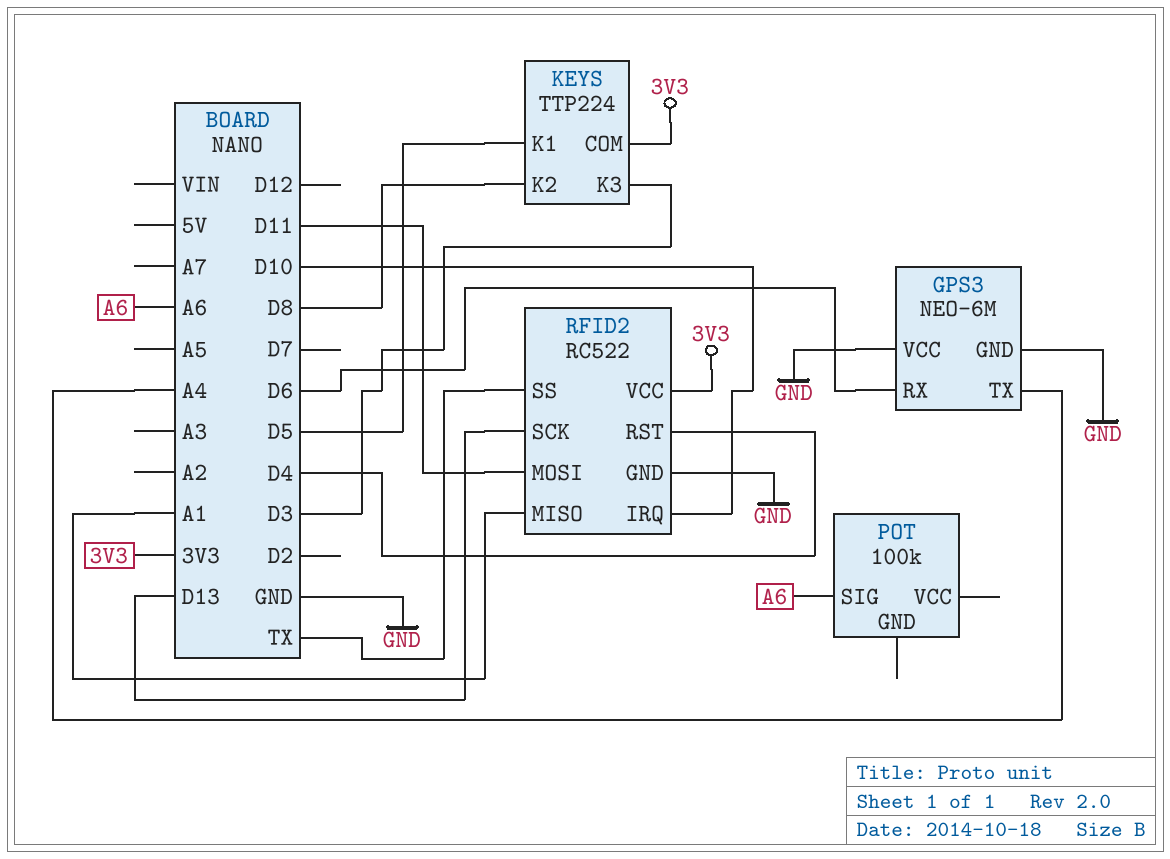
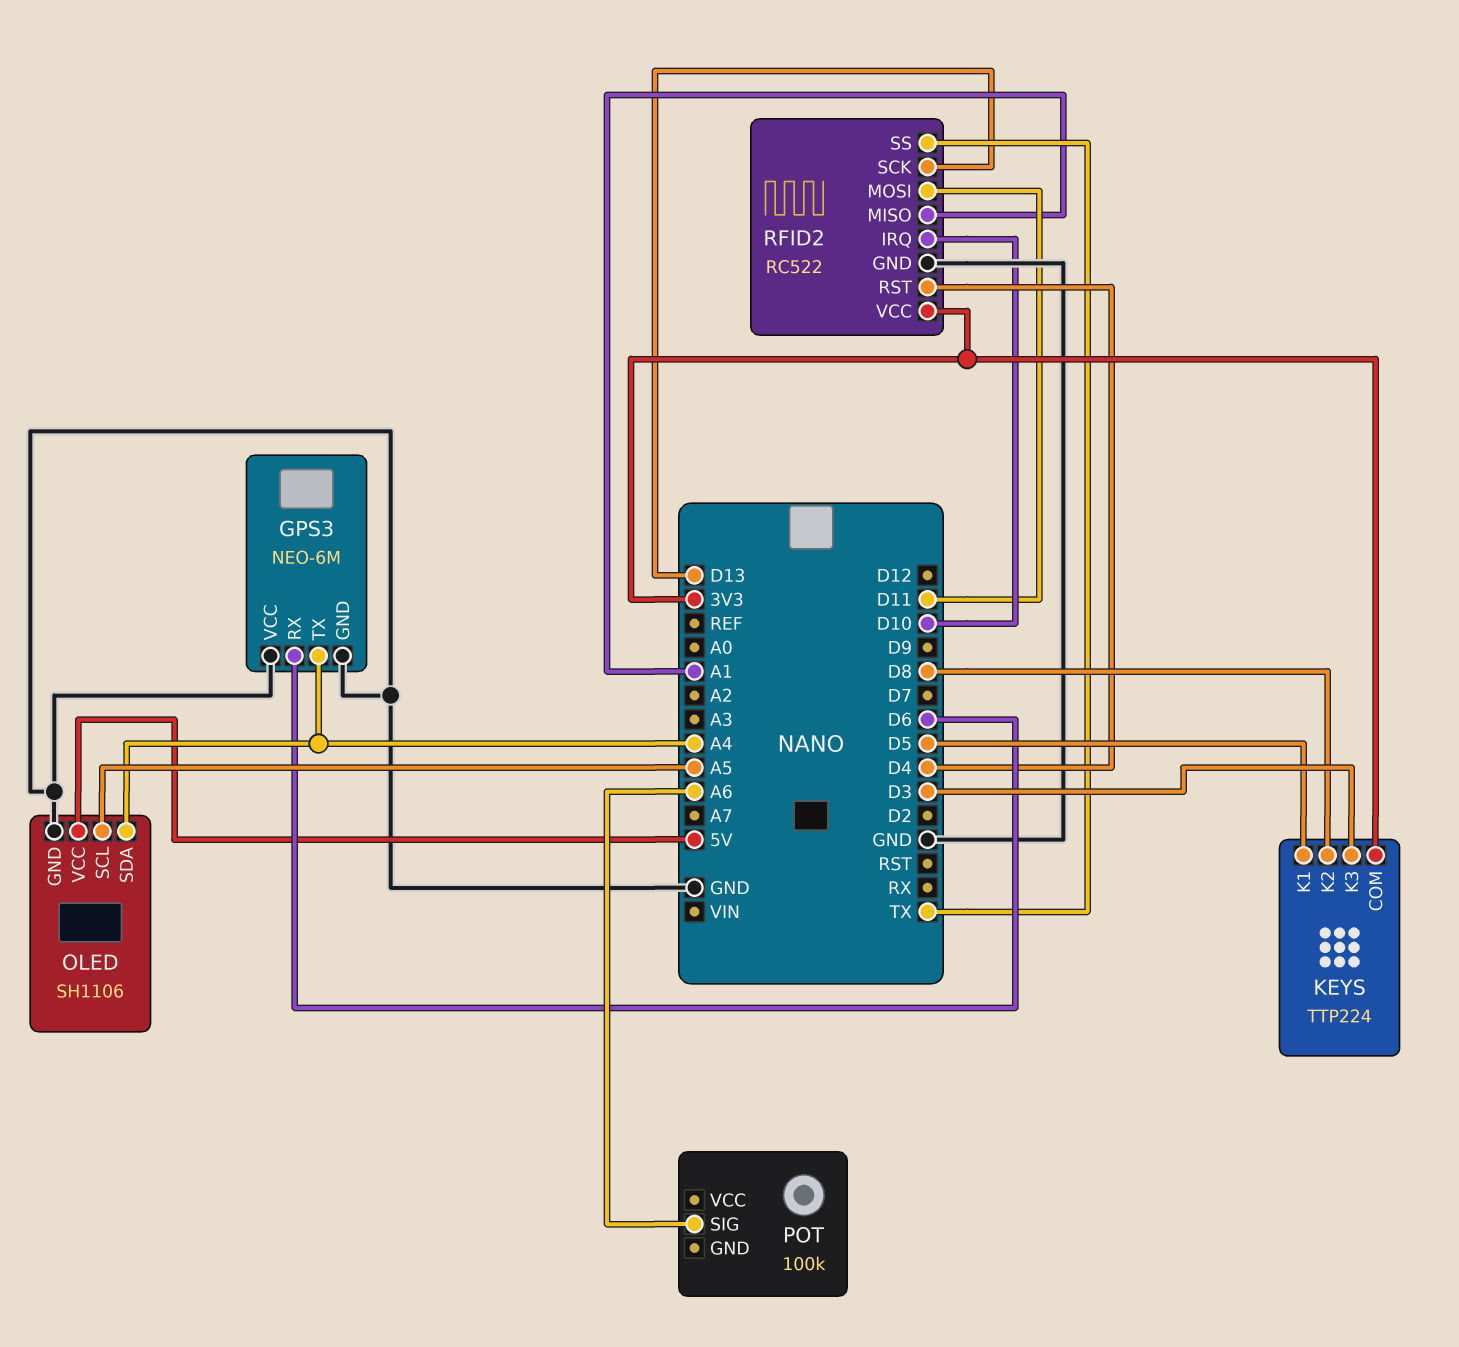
OLED: none -> SH1106
OLED pin GND: none -> GND
OLED pin SCL: none -> A5
OLED pin SDA: none -> A4
OLED pin VCC: none -> 5V

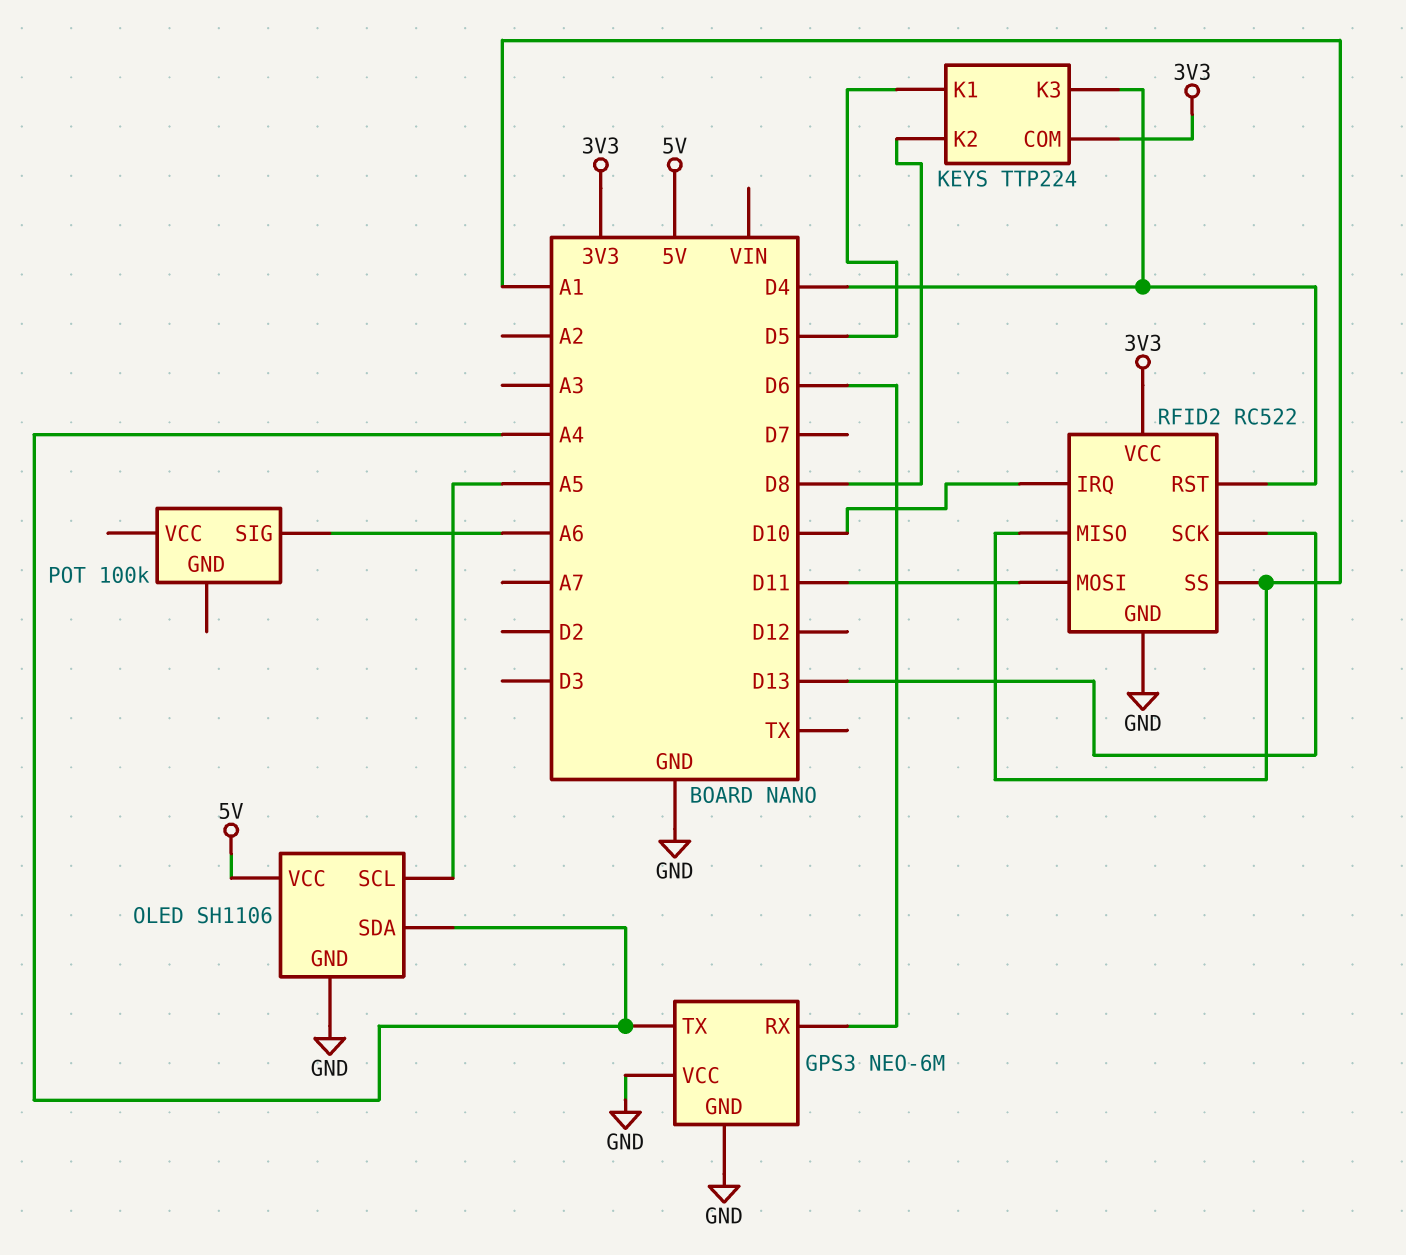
KEYS pin K3: D3 -> D4
RFID2 pin SS: TX -> A1

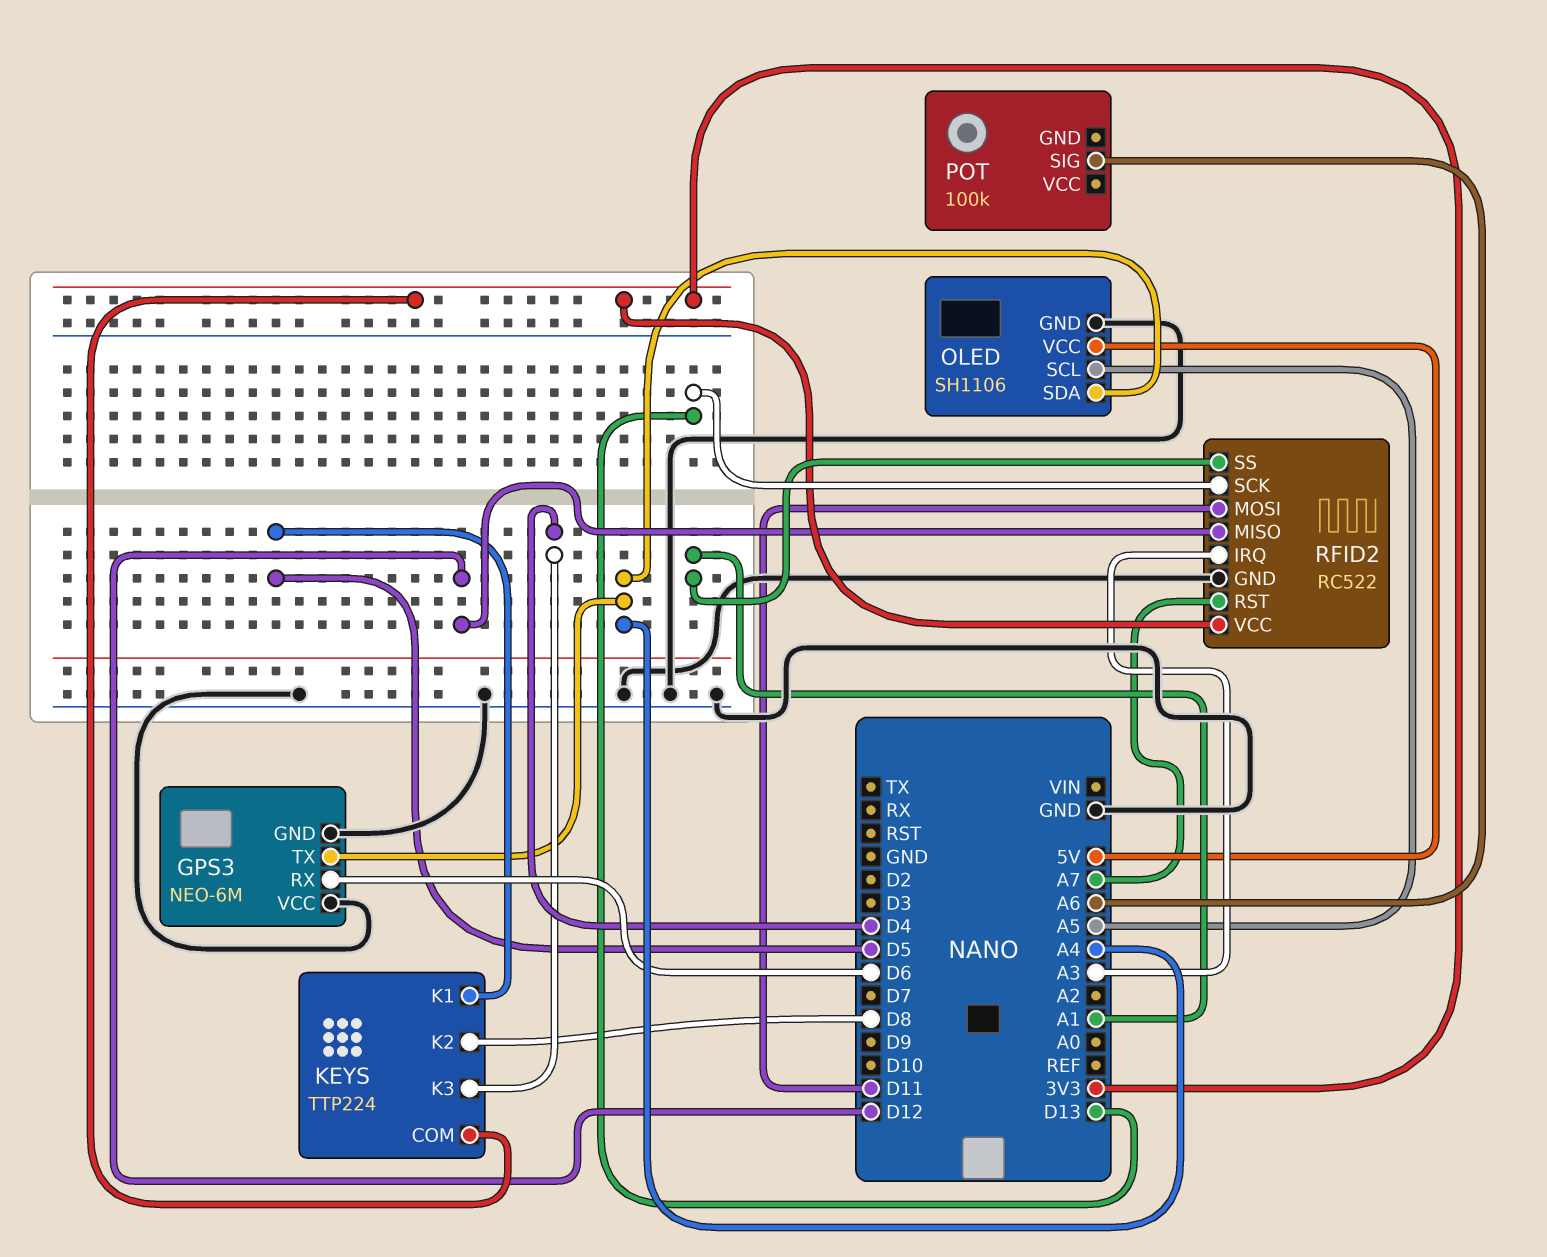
RFID2 pin IRQ: D10 -> A3
RFID2 pin MISO: A1 -> D12
RFID2 pin RST: D4 -> A7

